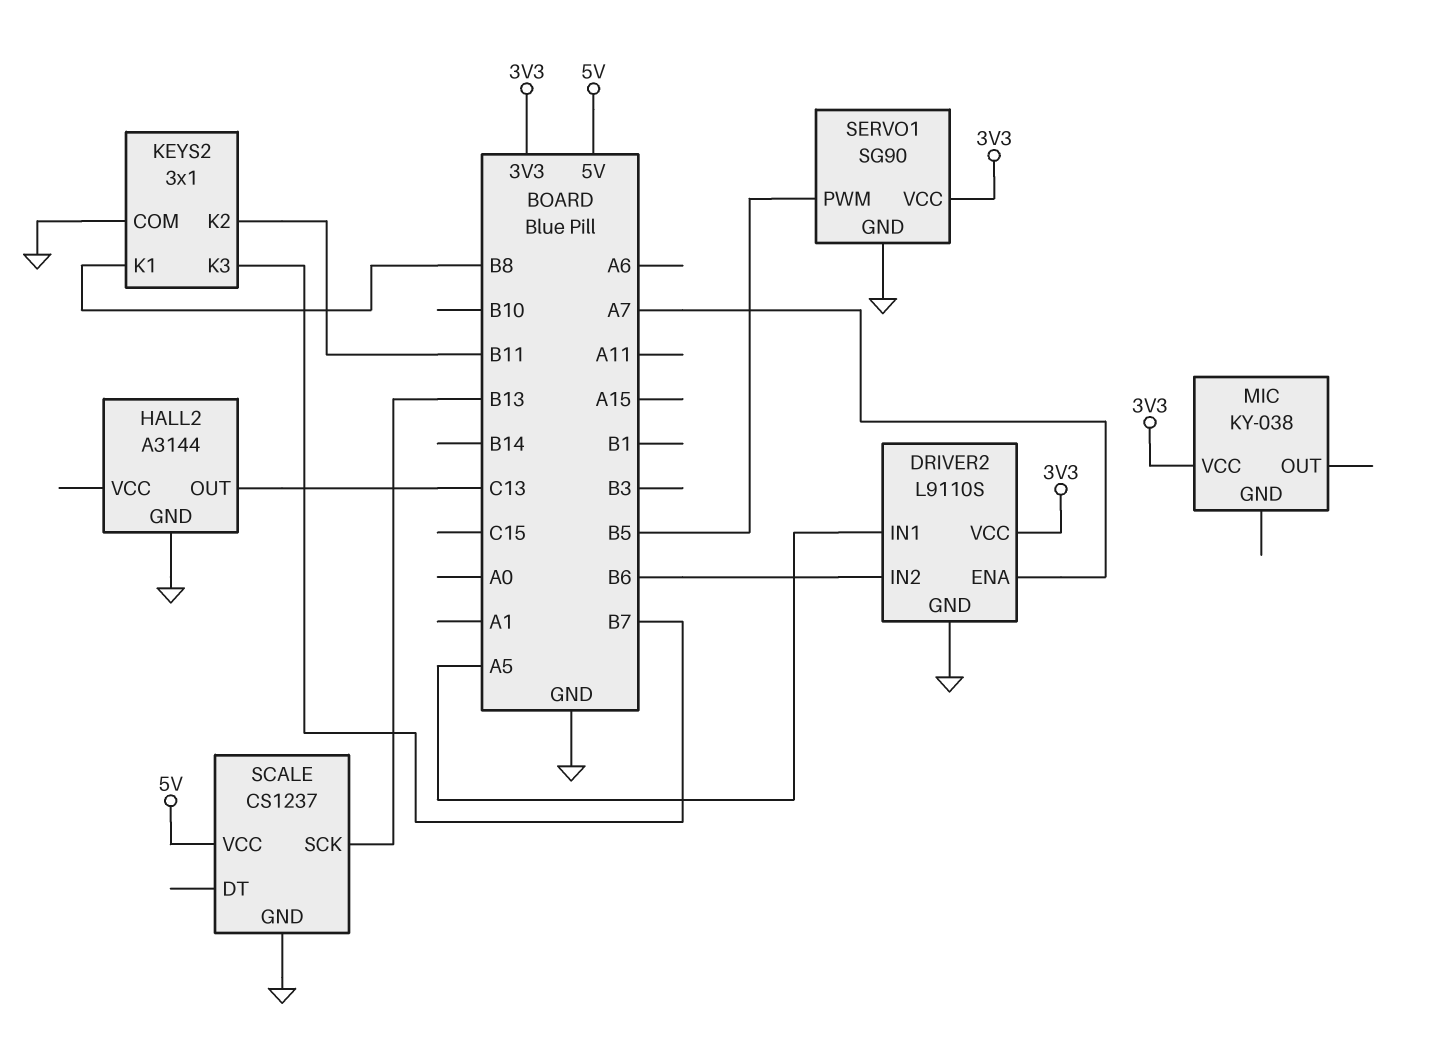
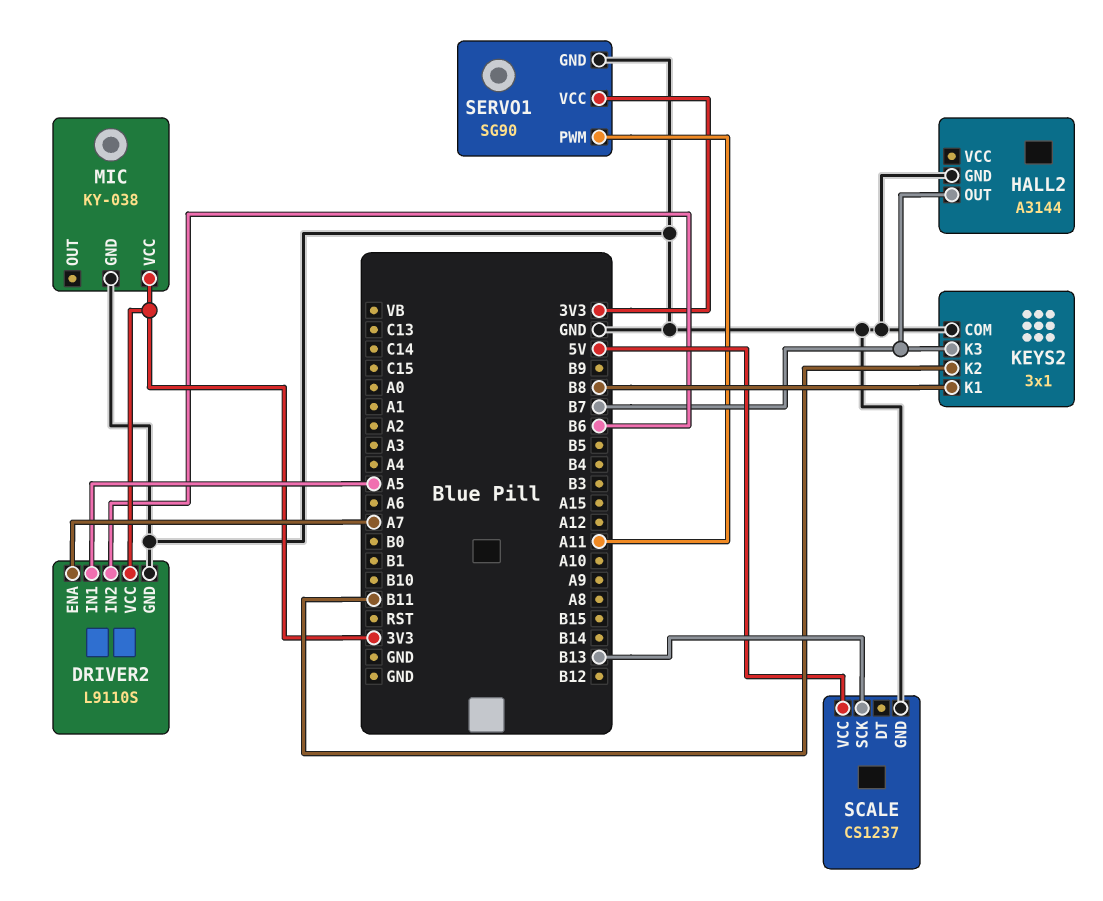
HALL2 pin OUT: C13 -> B7
MIC pin GND: none -> GND
SERVO1 pin PWM: B5 -> A11

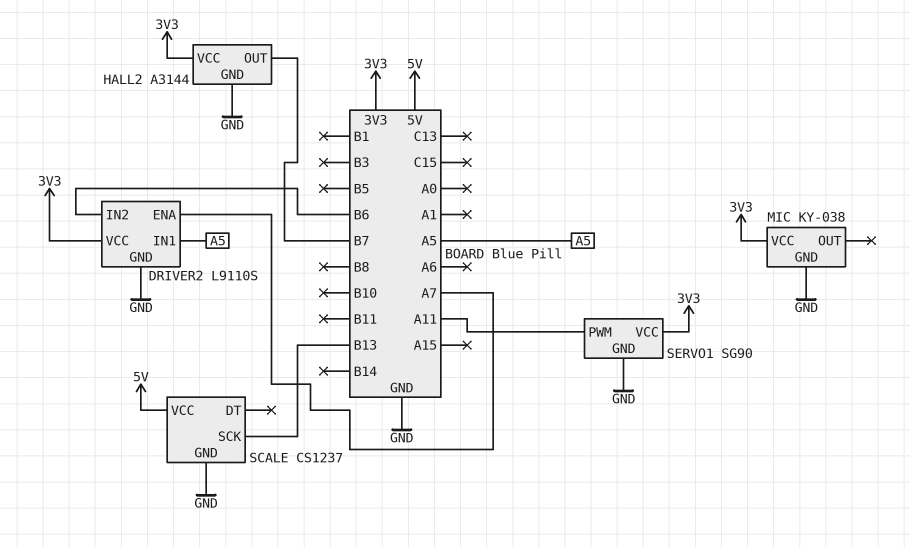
HALL2 pin VCC: none -> 3V3
KEYS2: 3x1 -> none
KEYS2 pin COM: GND -> none
KEYS2 pin K1: B8 -> none
KEYS2 pin K2: B11 -> none
KEYS2 pin K3: B7 -> none

